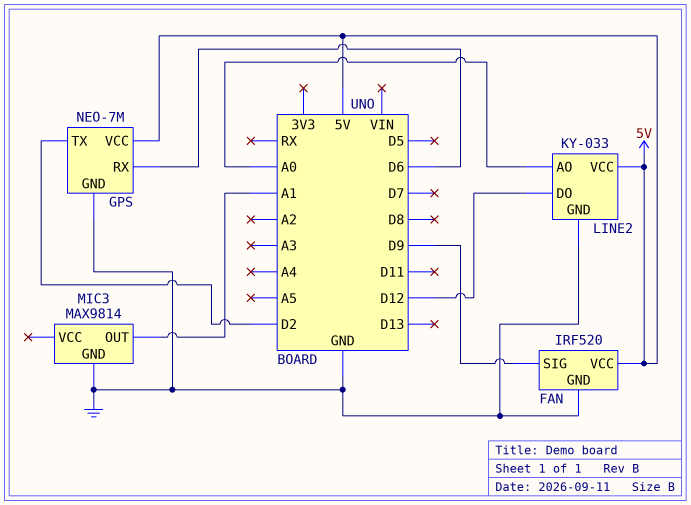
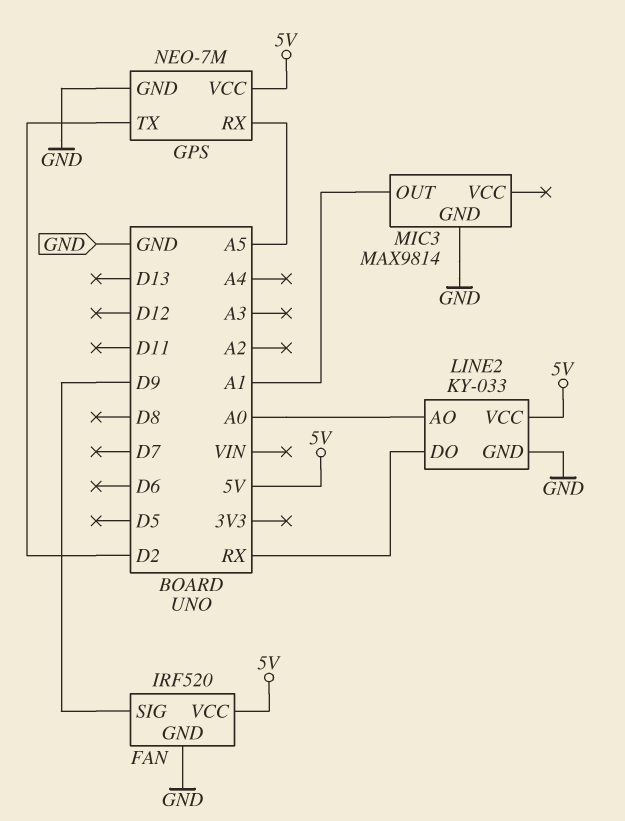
GPS pin RX: D6 -> A5
LINE2 pin DO: D12 -> RX

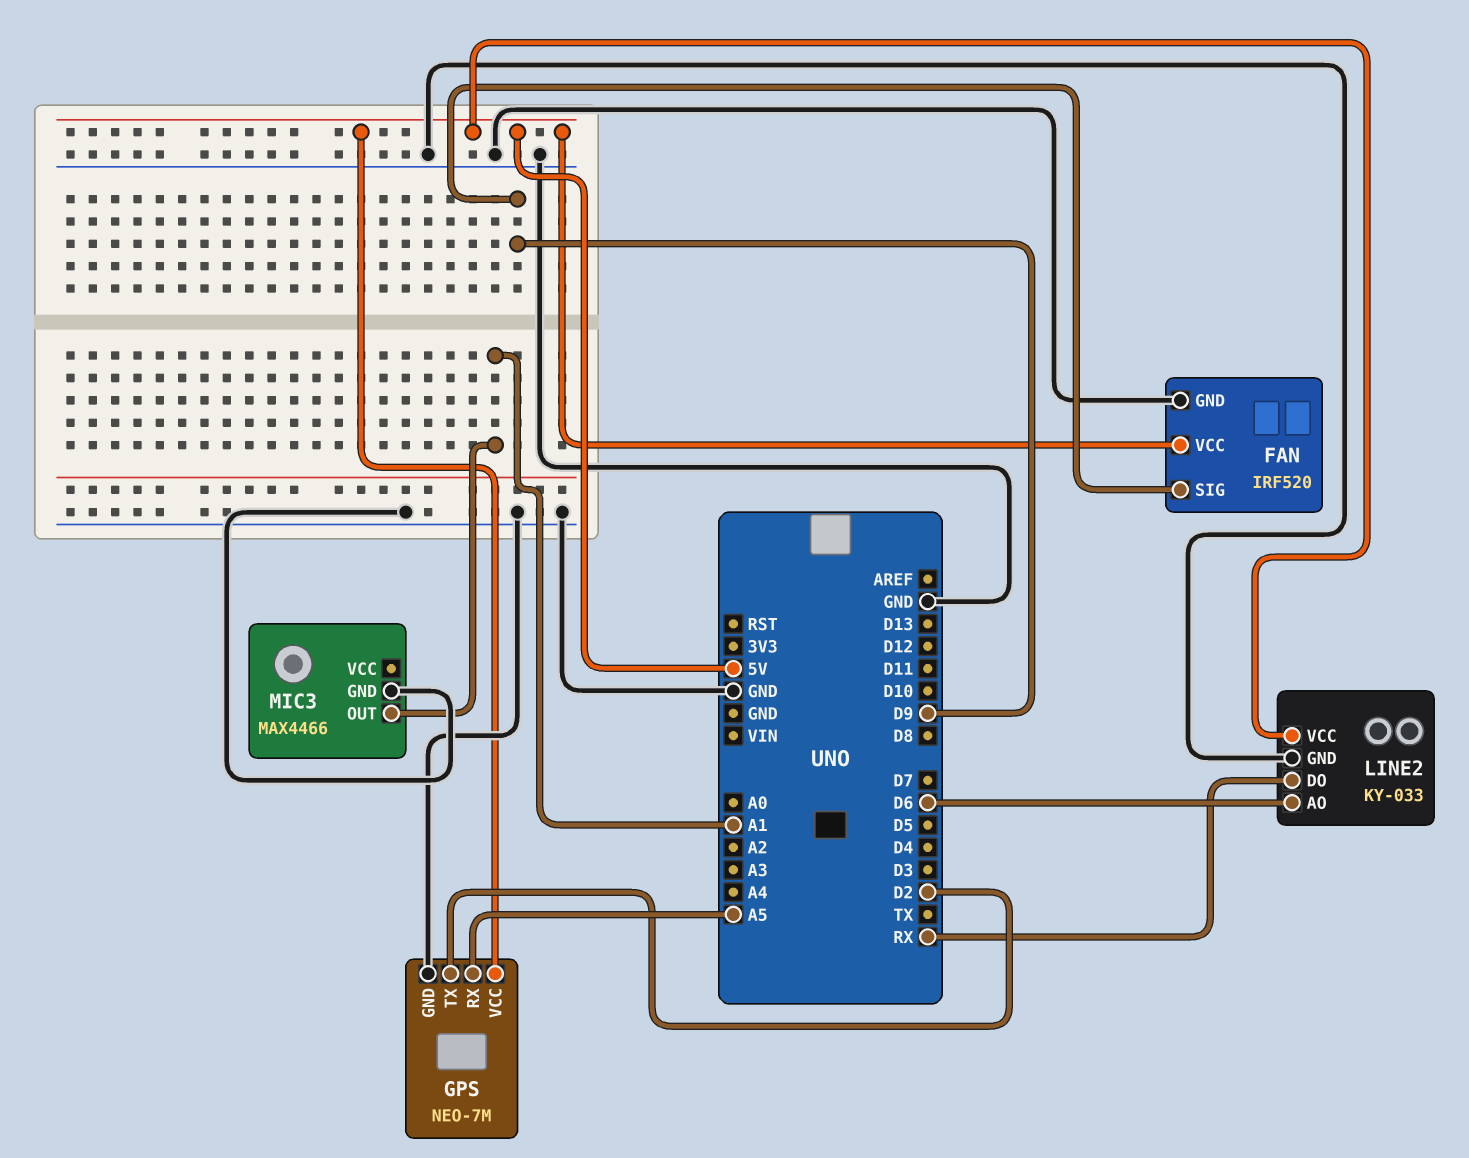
LINE2 pin AO: A0 -> D6
MIC3: MAX9814 -> MAX4466

